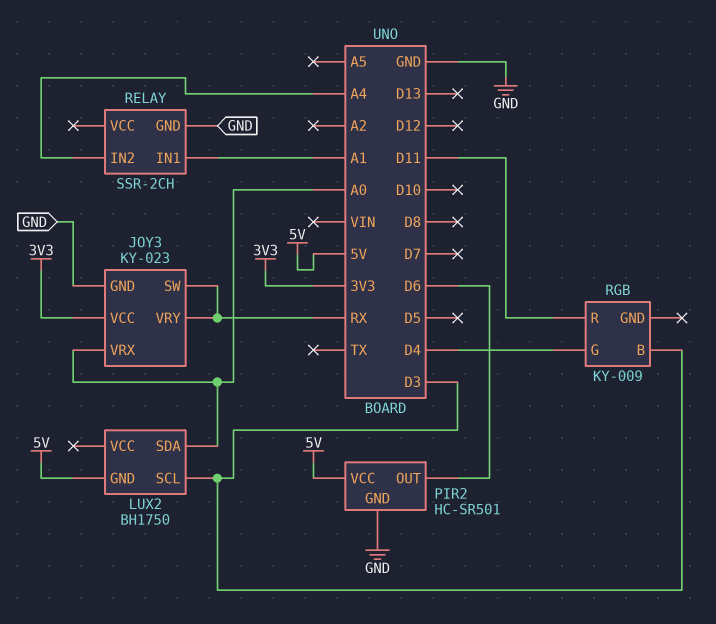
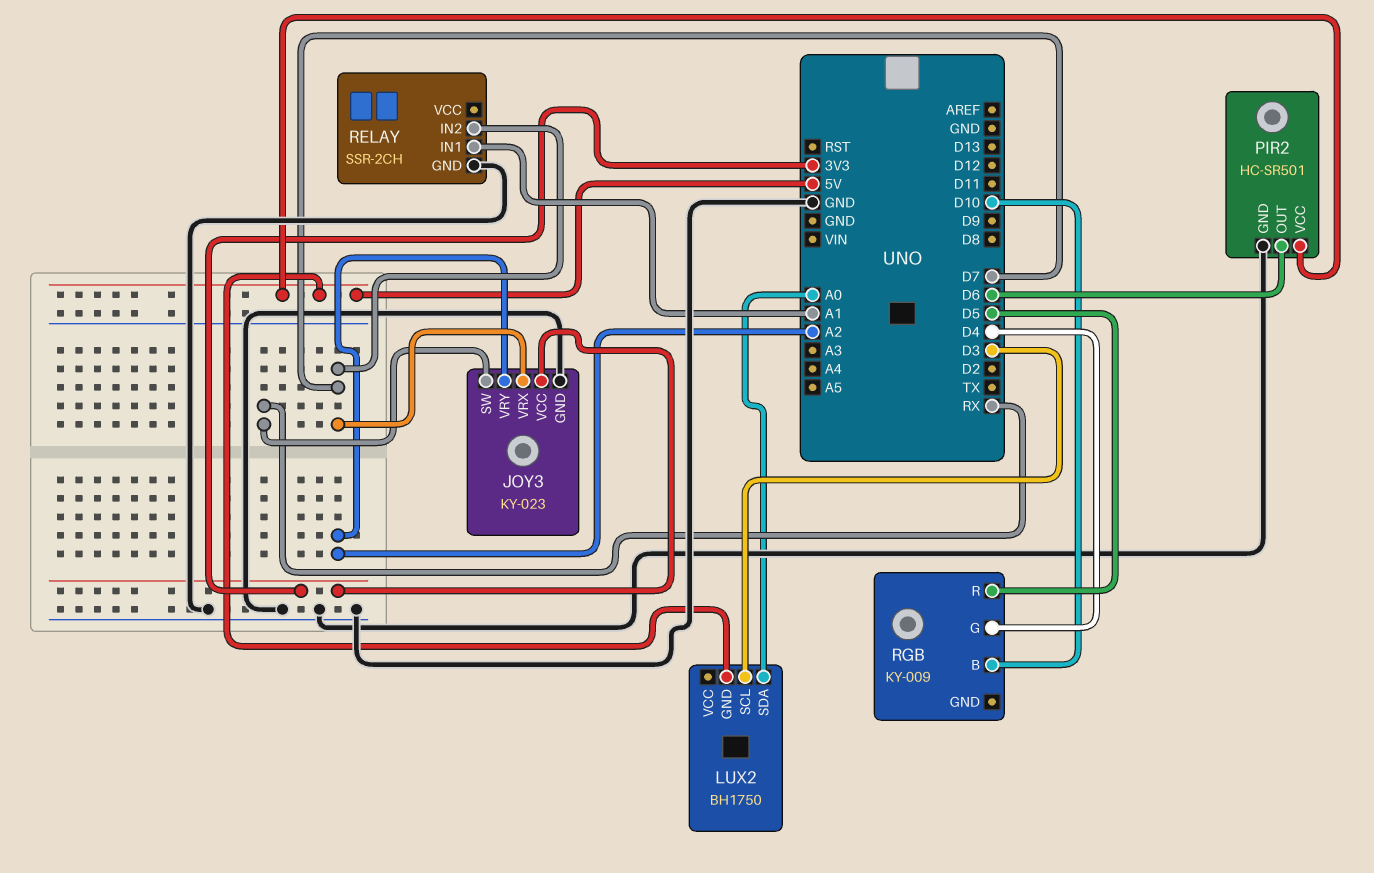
JOY3 pin VRX: A0 -> D7
JOY3 pin VRY: RX -> A2
RELAY pin IN2: A4 -> D7
RGB pin B: D3 -> D10
RGB pin R: D11 -> D5

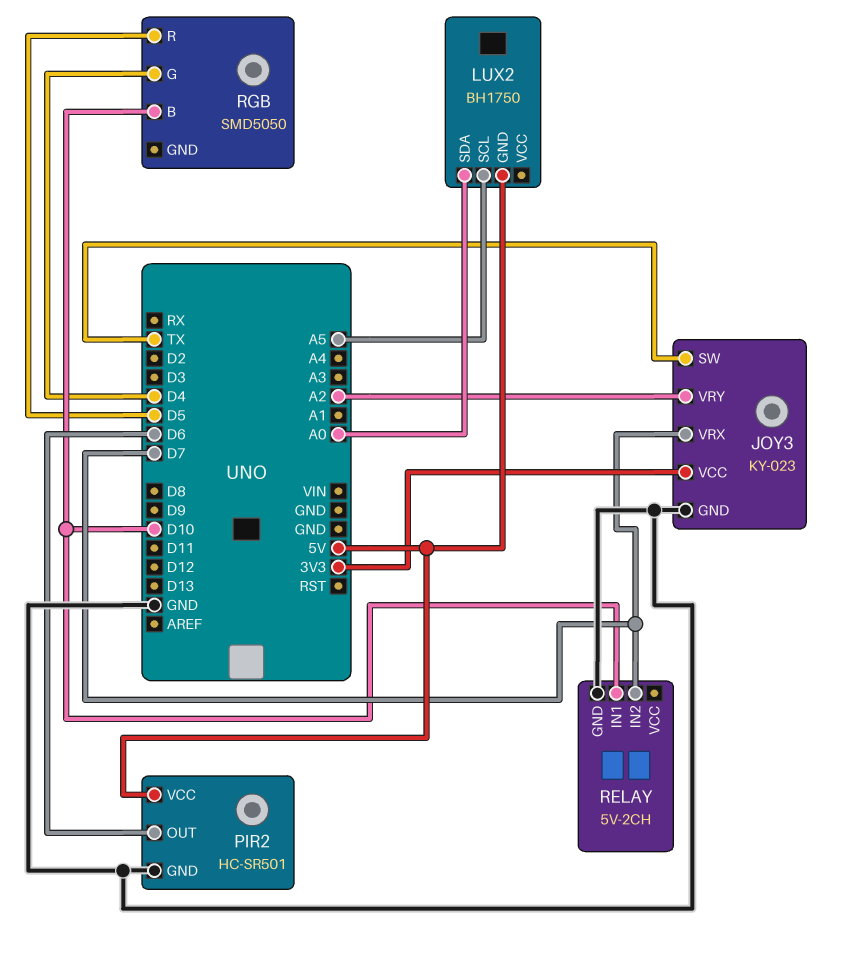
JOY3 pin SW: RX -> TX
LUX2 pin SCL: D3 -> A5
RELAY: SSR-2CH -> 5V-2CH
RELAY pin IN1: A1 -> D10
RGB: KY-009 -> SMD5050

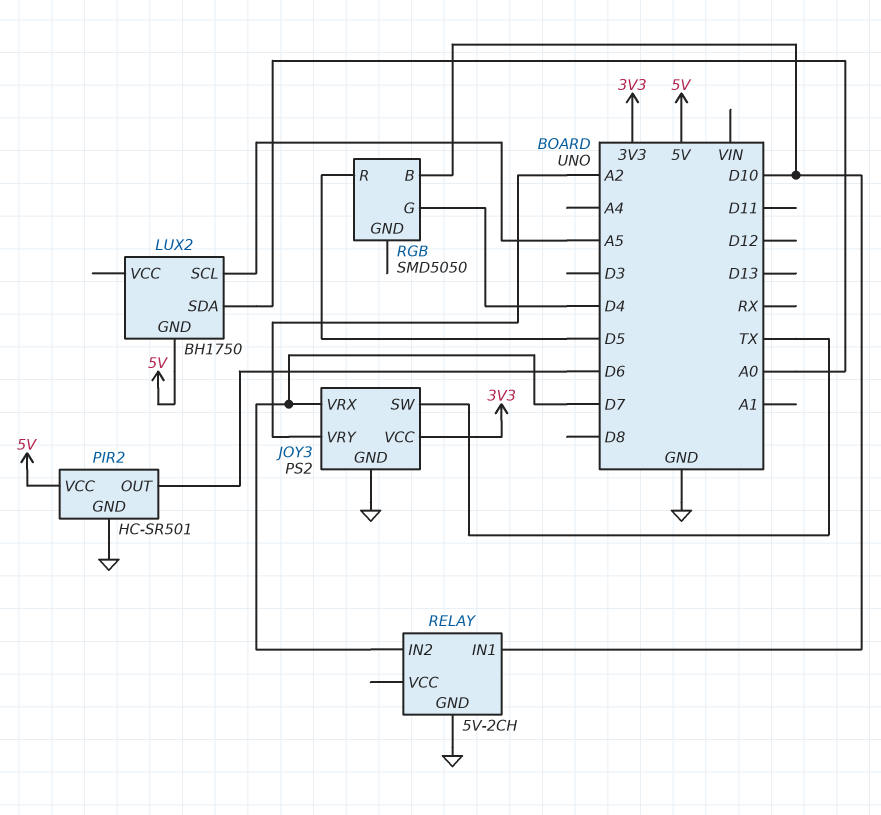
JOY3: KY-023 -> PS2

